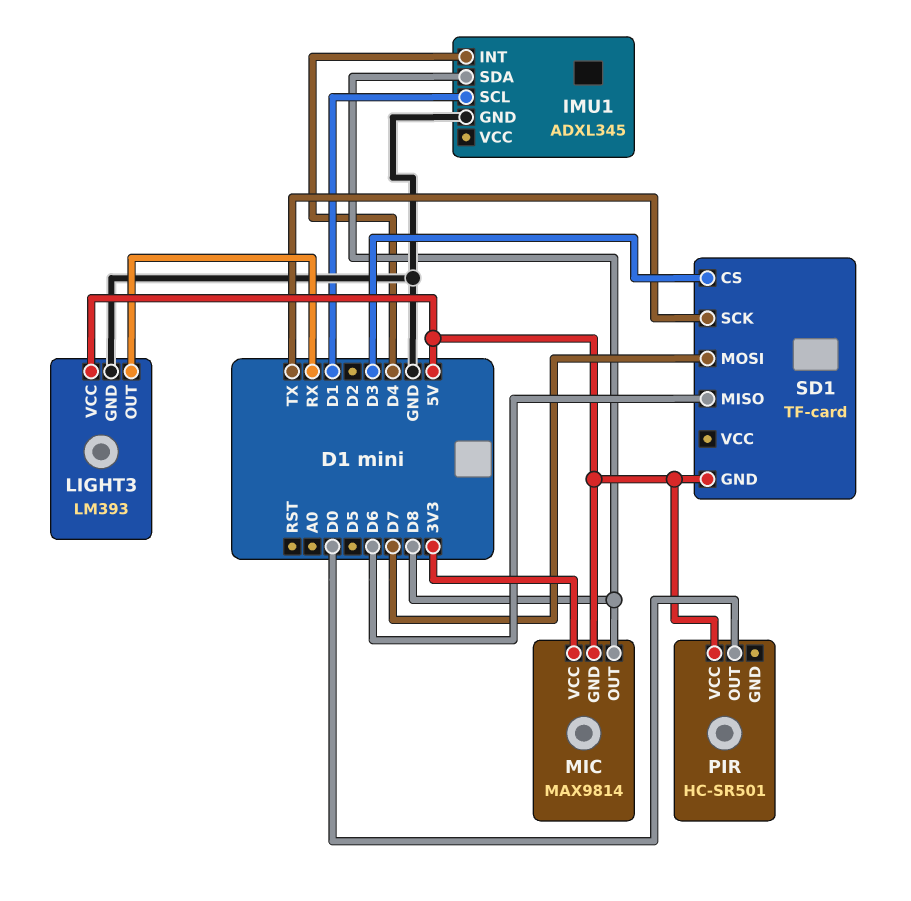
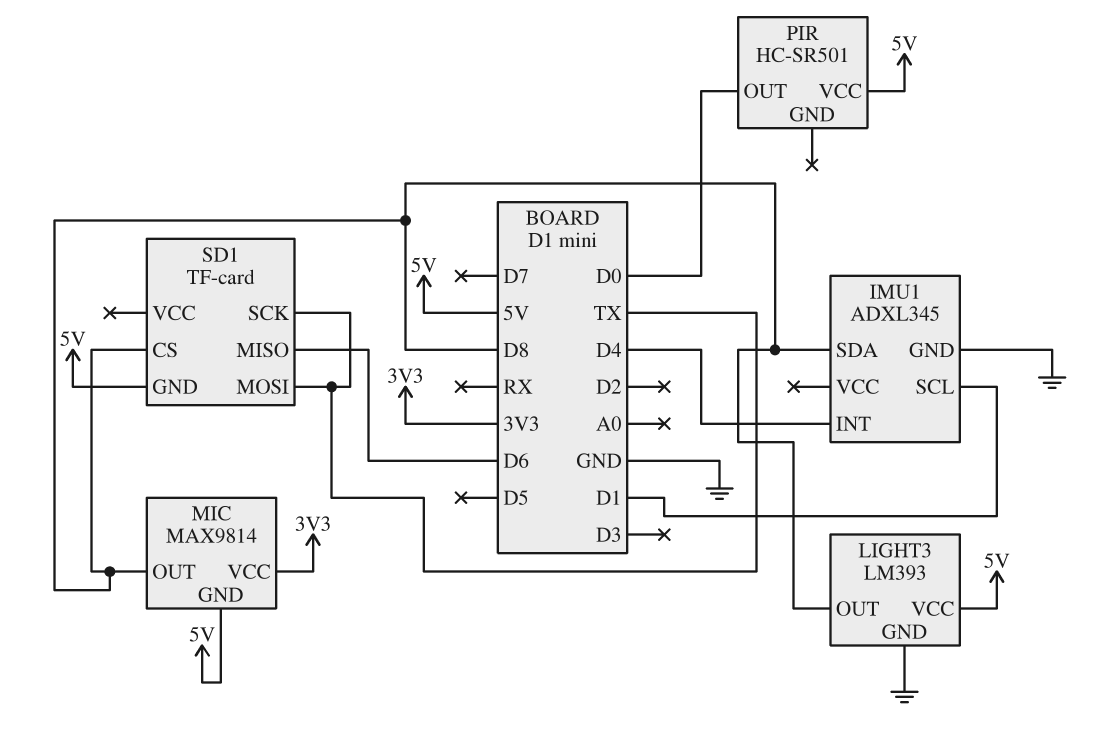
LIGHT3 pin OUT: RX -> D8
SD1 pin CS: D3 -> D8
SD1 pin MOSI: D7 -> TX

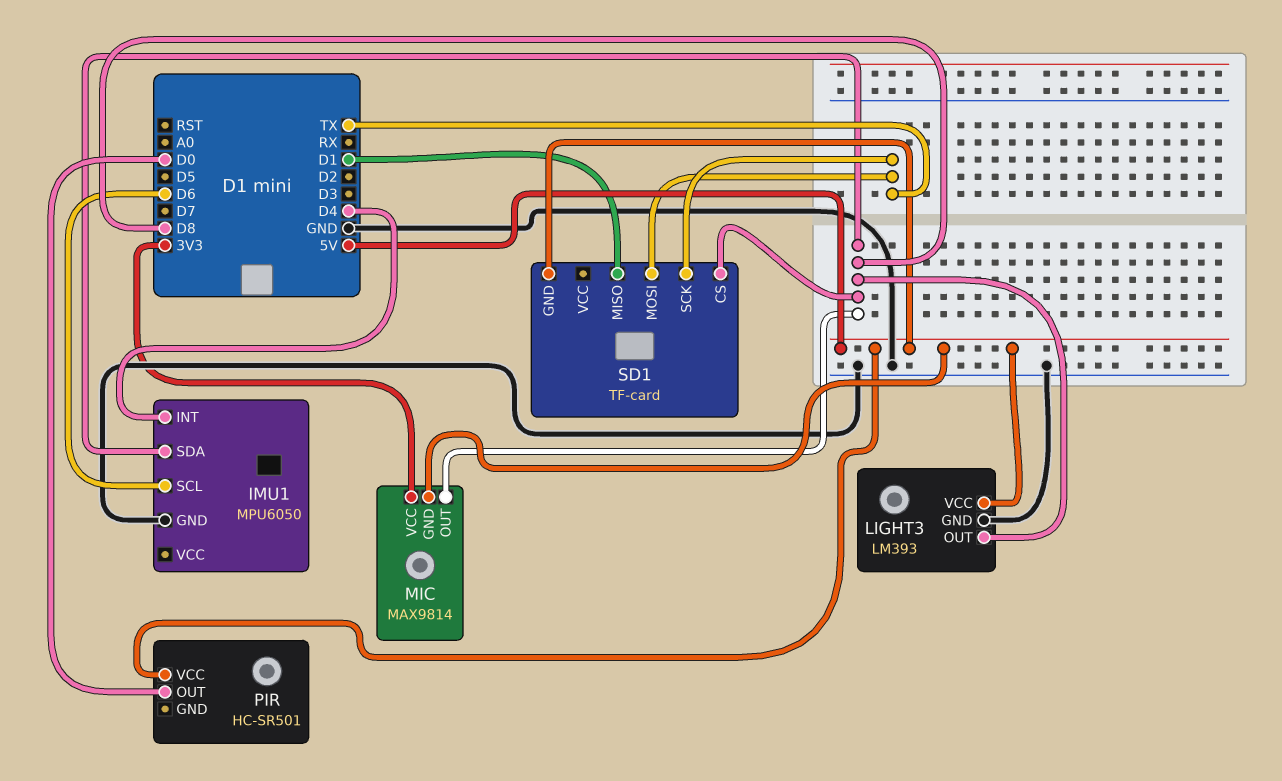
IMU1: ADXL345 -> MPU6050
IMU1 pin SCL: D1 -> D6
SD1 pin MISO: D6 -> D1

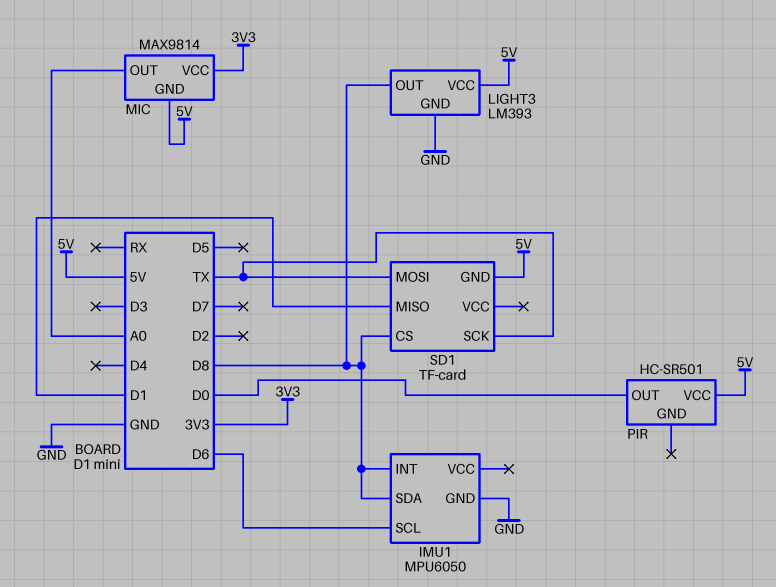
IMU1 pin INT: D4 -> D8
MIC pin OUT: D8 -> A0

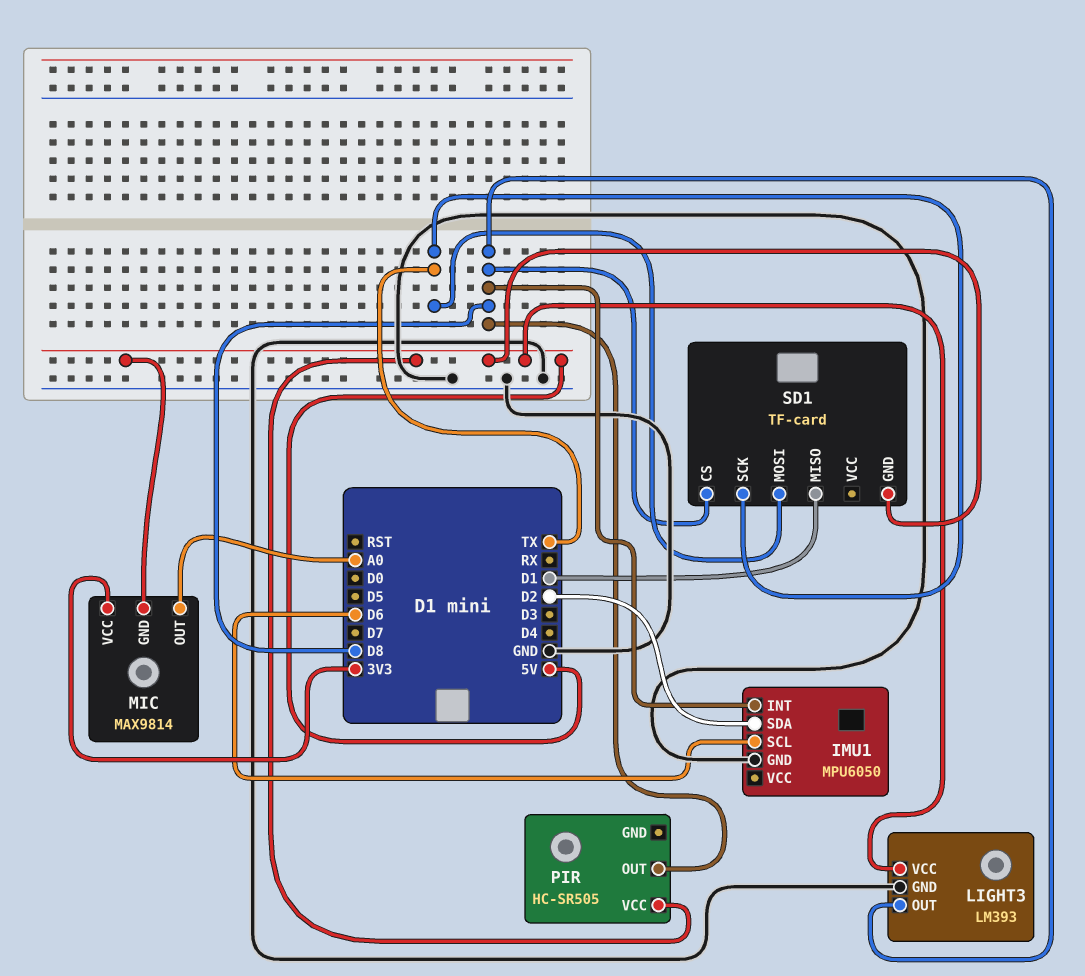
IMU1 pin SDA: D8 -> D2
PIR: HC-SR501 -> HC-SR505
PIR pin OUT: D0 -> D8

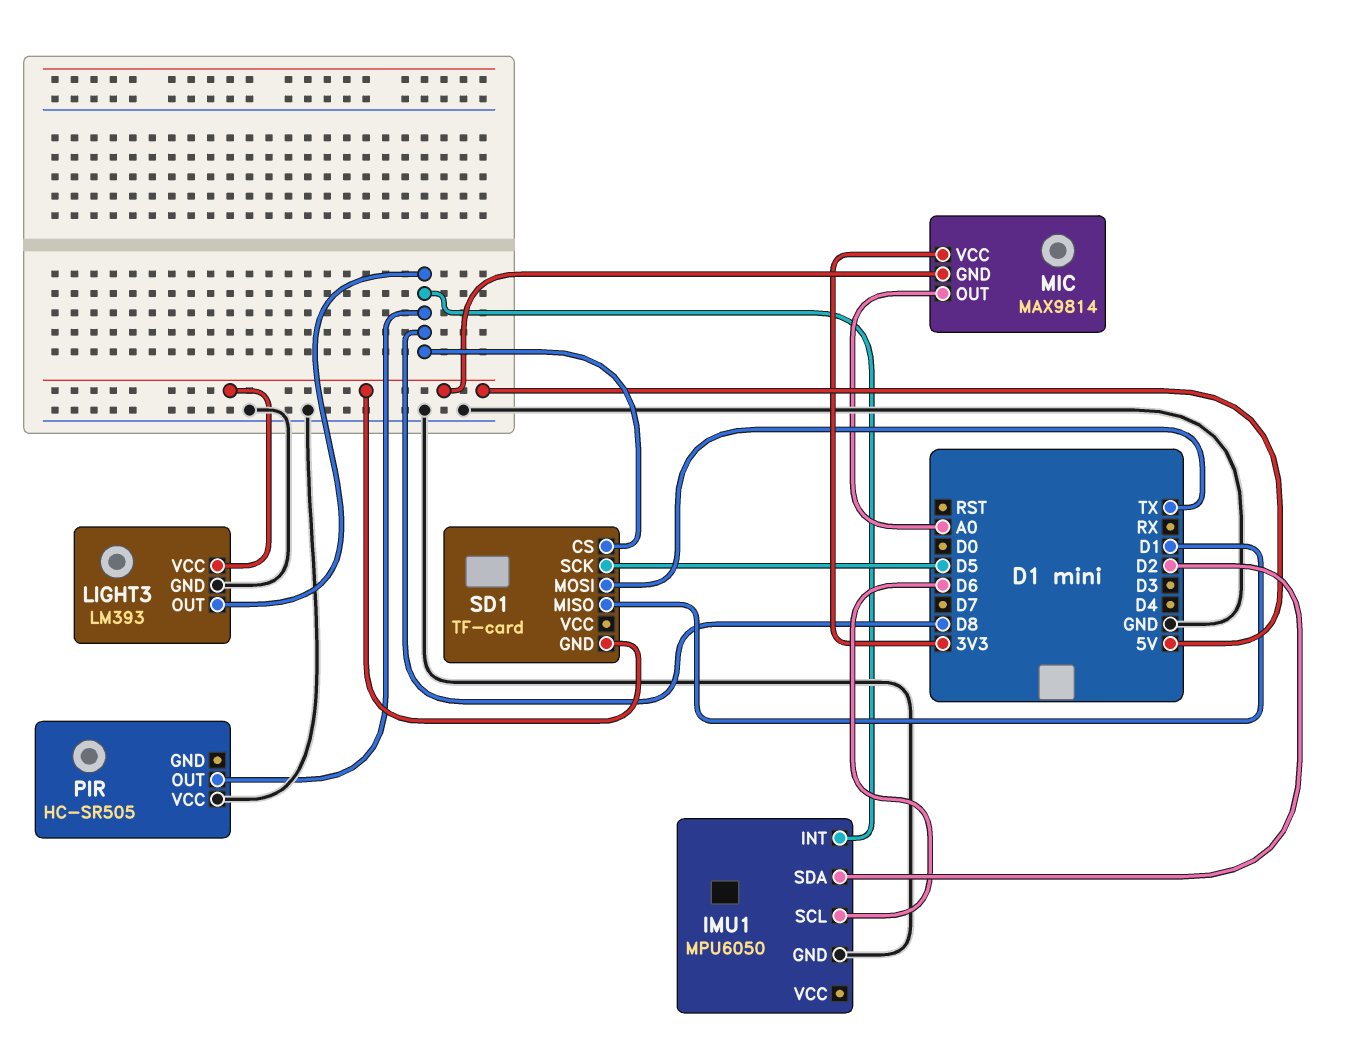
PIR pin VCC: 5V -> GND
SD1 pin SCK: TX -> D5

